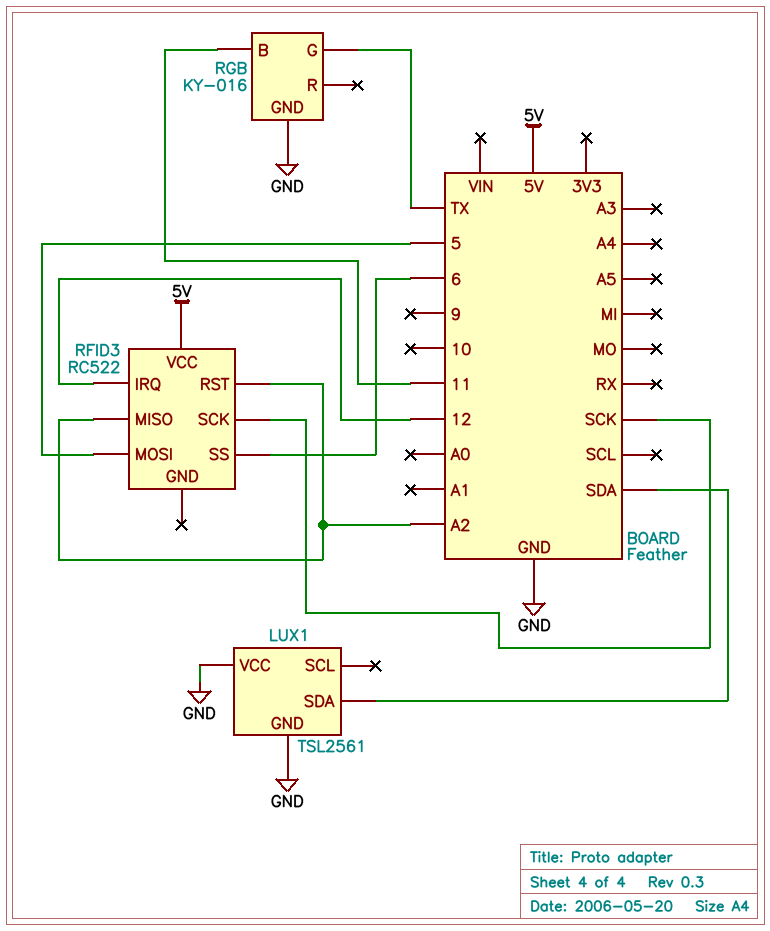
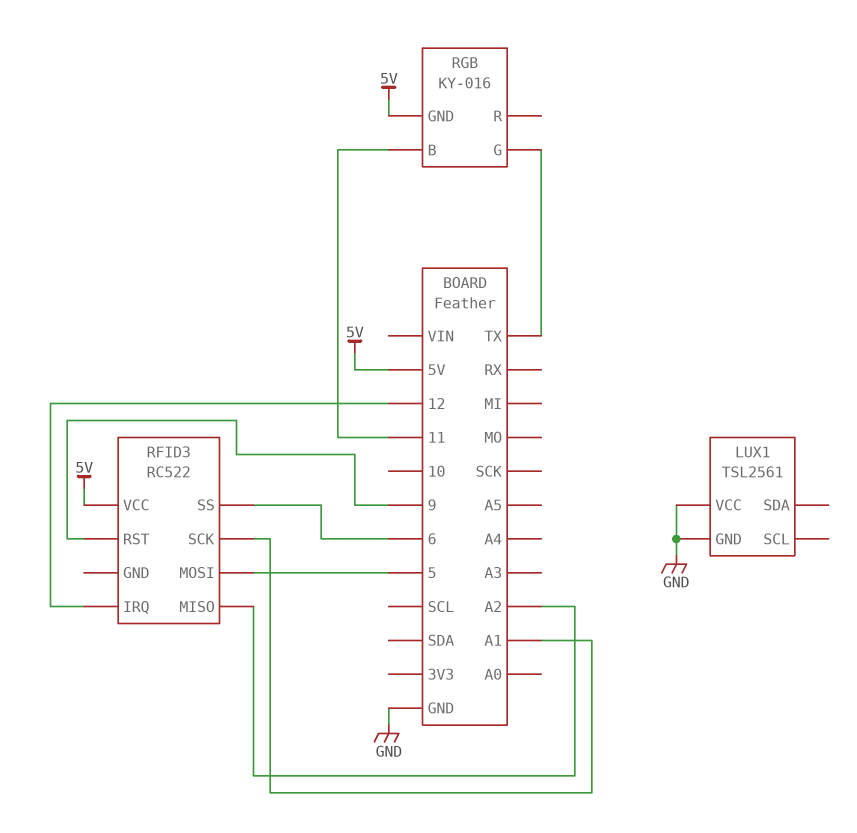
LUX1 pin SDA: SDA -> none
RFID3 pin RST: A2 -> 9
RFID3 pin SCK: SCK -> A1
RGB pin GND: GND -> 5V

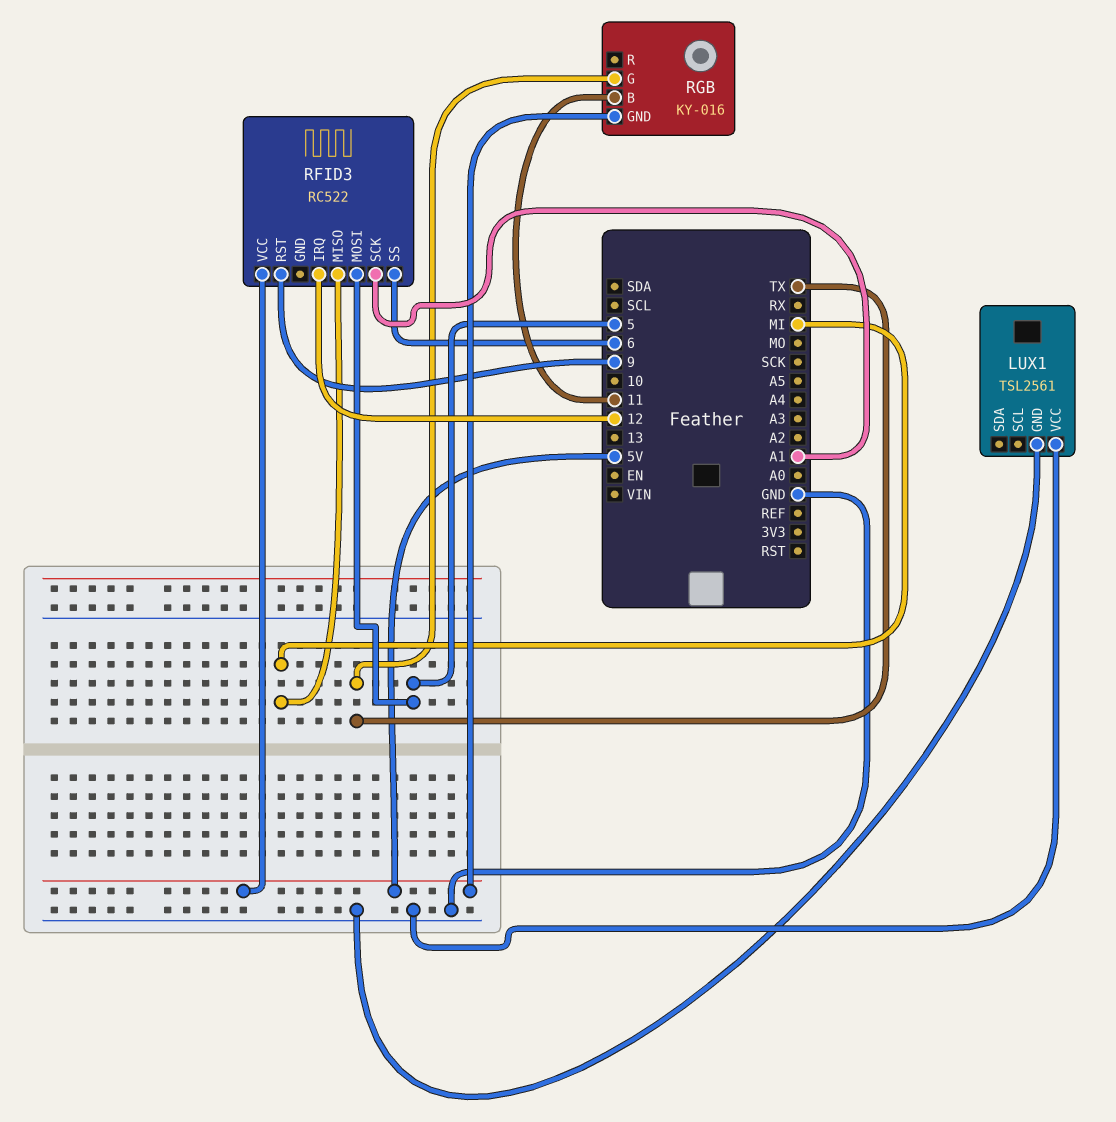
RFID3 pin MISO: A2 -> MI

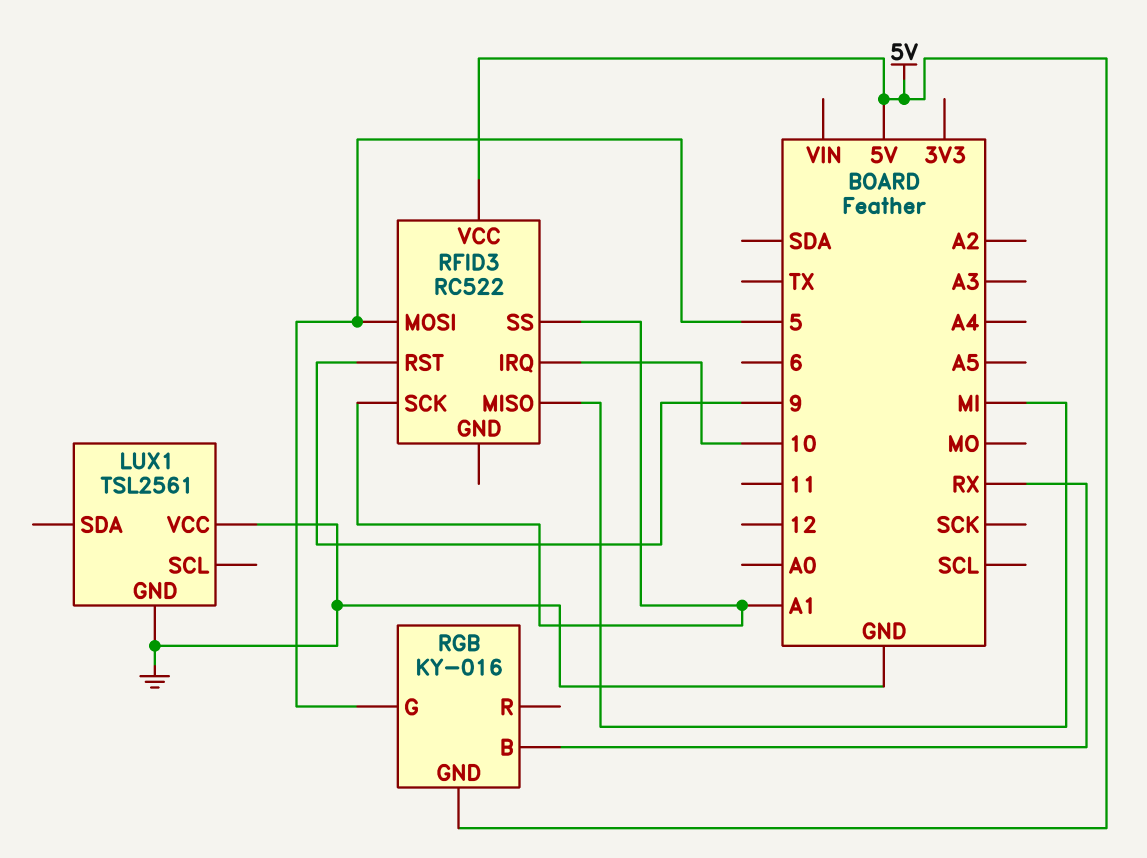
RFID3 pin IRQ: 12 -> 10
RFID3 pin SS: 6 -> A1
RGB pin B: 11 -> RX
RGB pin G: TX -> 5

